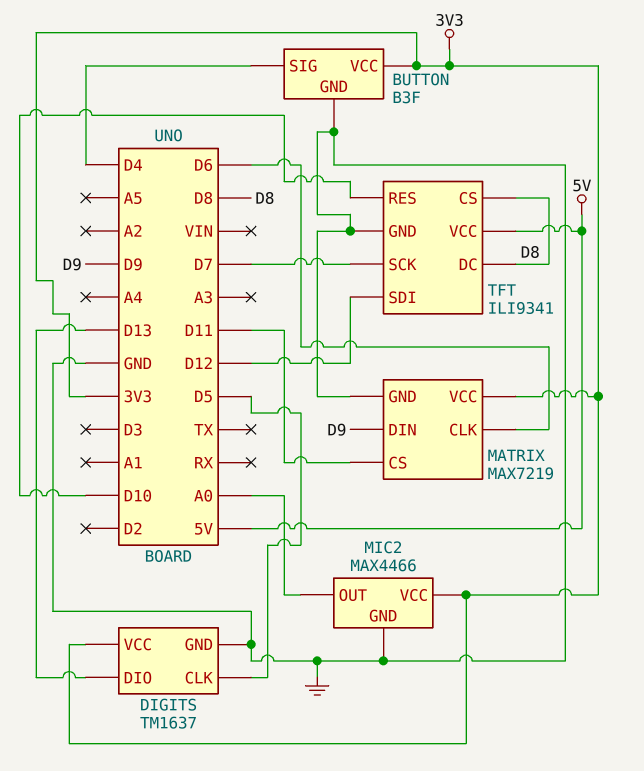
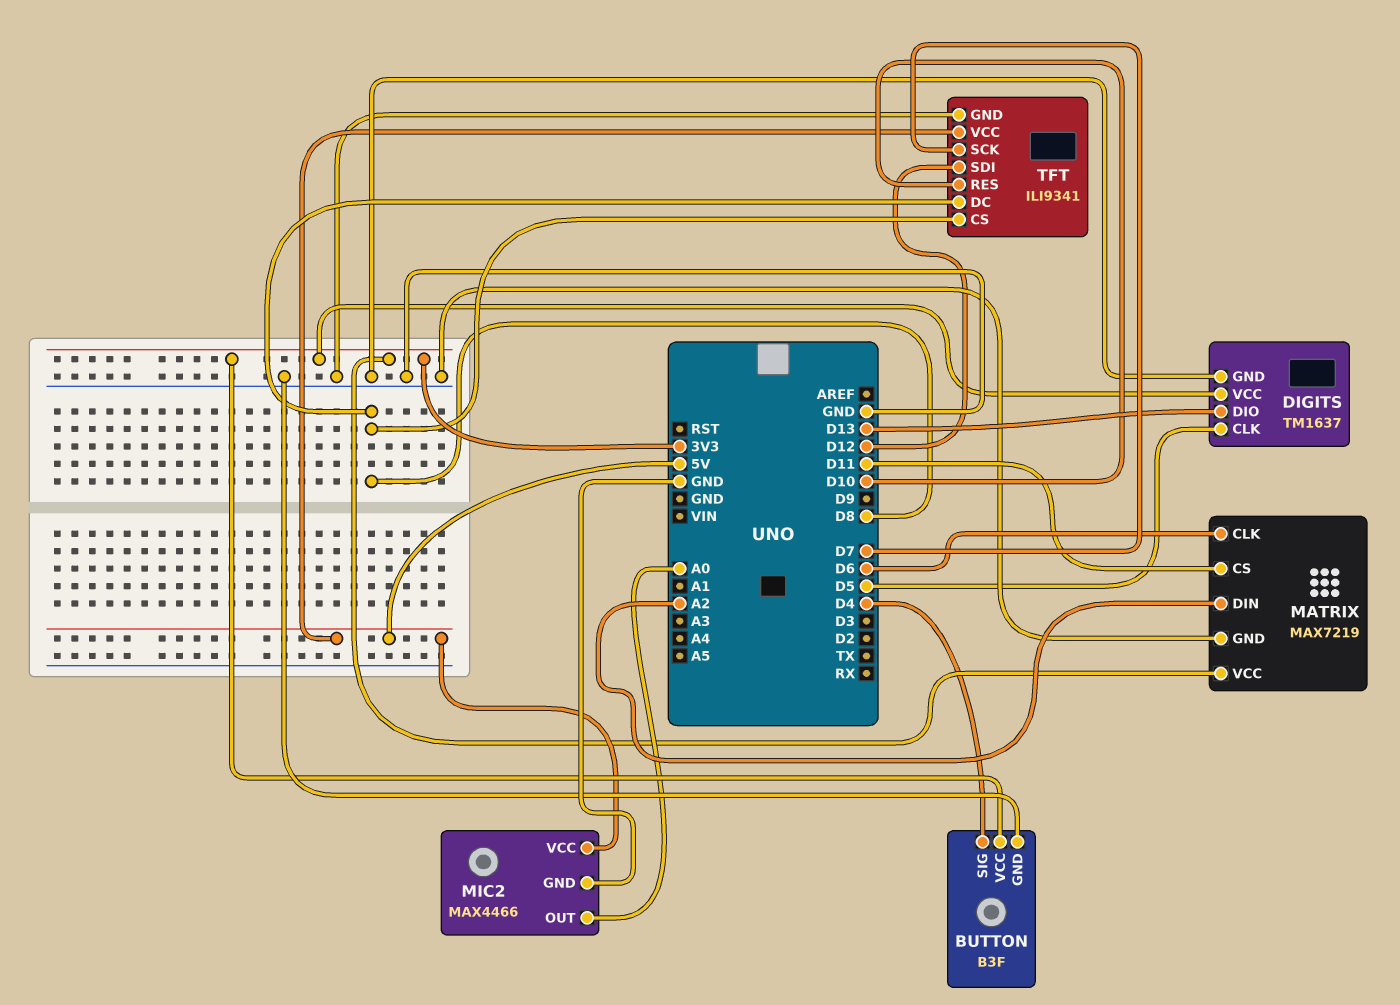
MATRIX pin DIN: D9 -> A2
MIC2 pin VCC: 3V3 -> 5V

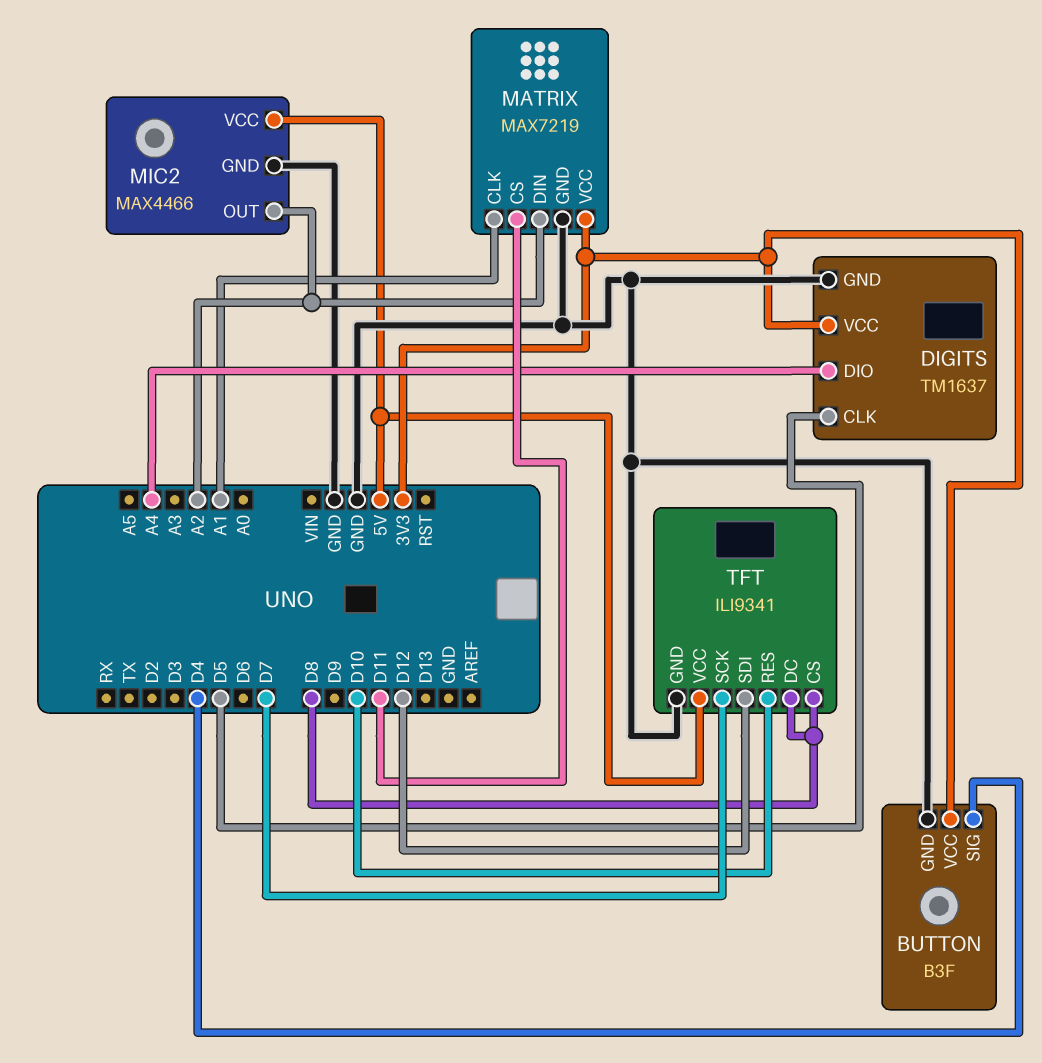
DIGITS pin DIO: D13 -> A4
MATRIX pin CLK: D6 -> A1
MIC2 pin OUT: A0 -> A2

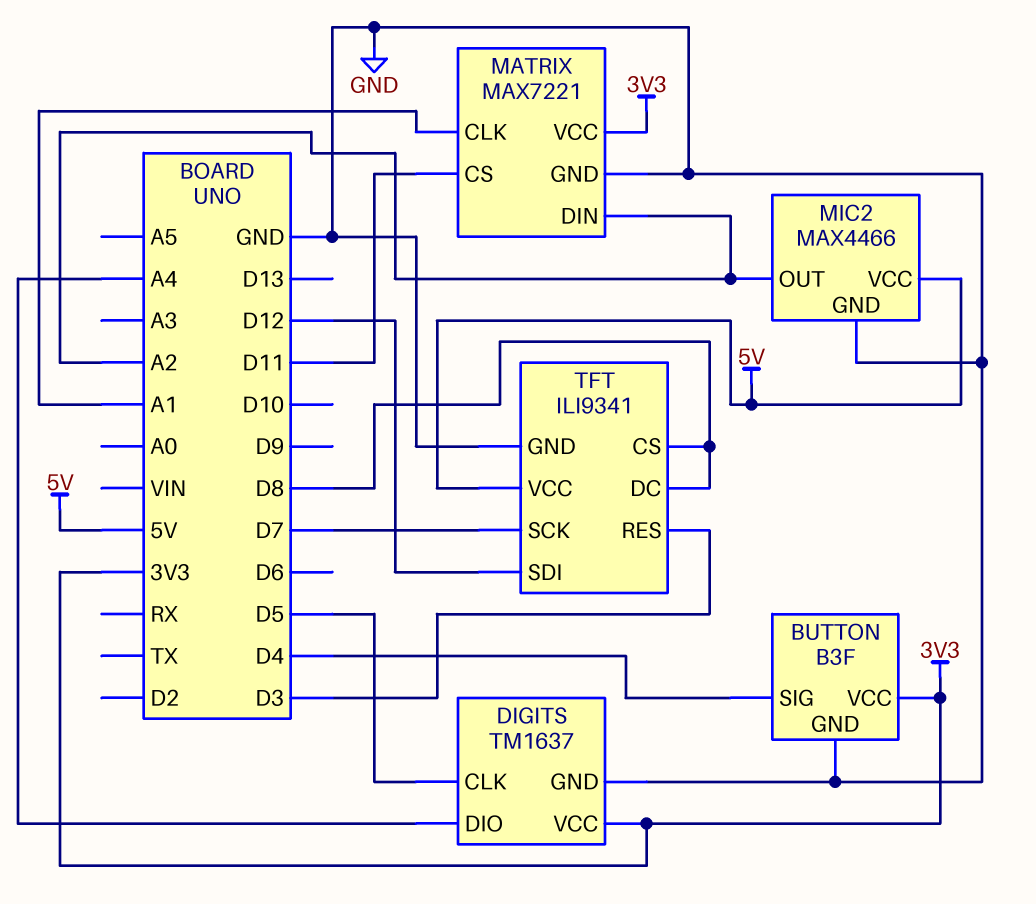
MATRIX: MAX7219 -> MAX7221
TFT pin RES: D10 -> D3

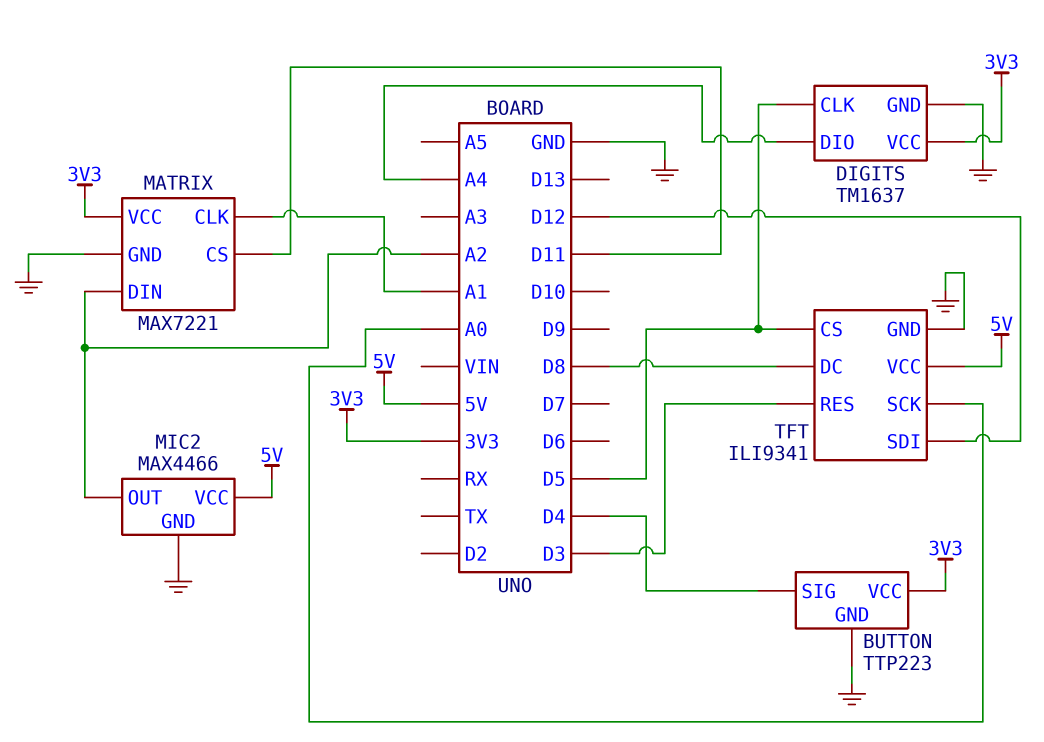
BUTTON: B3F -> TTP223
TFT pin CS: D8 -> D5
TFT pin SCK: D7 -> A0

